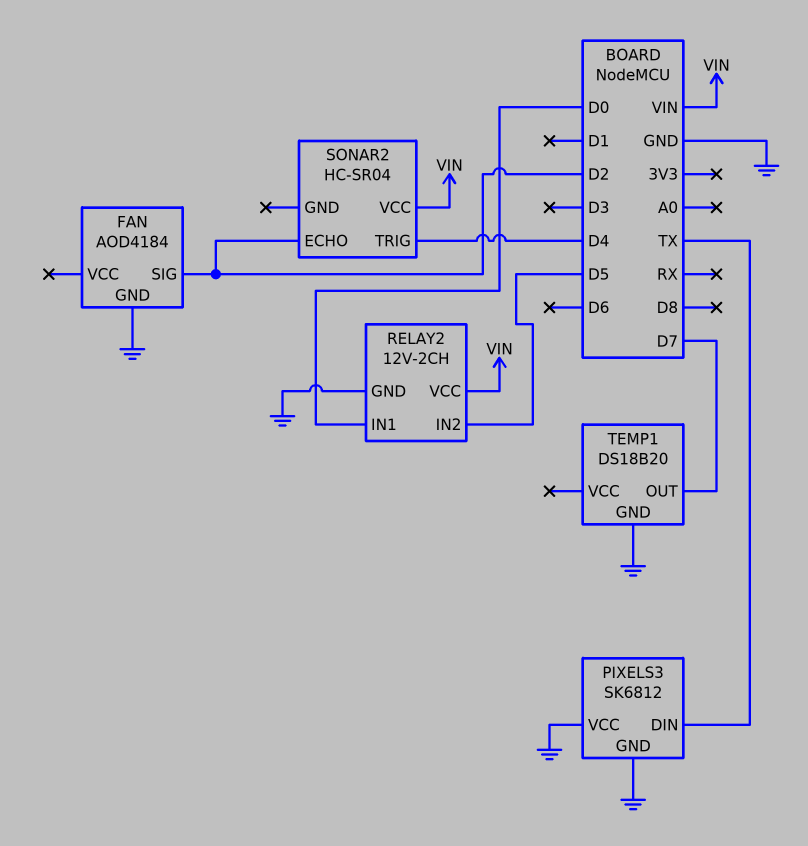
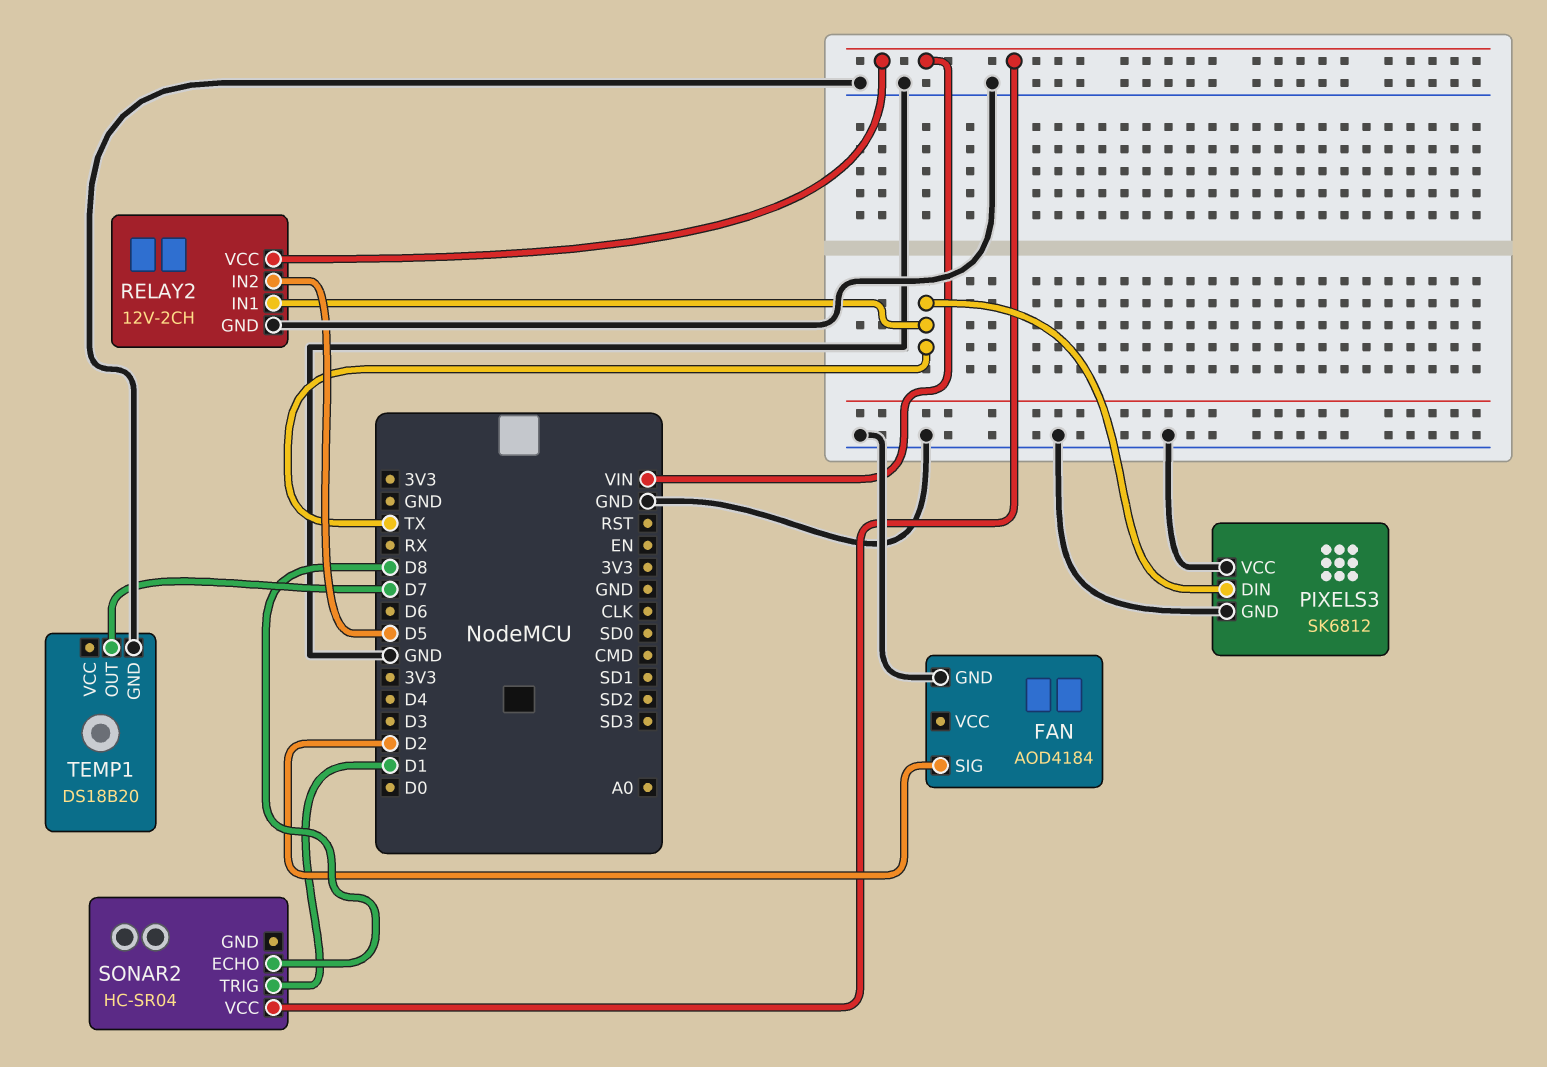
RELAY2 pin IN1: D0 -> TX
SONAR2 pin ECHO: D2 -> D8
SONAR2 pin TRIG: D4 -> D1

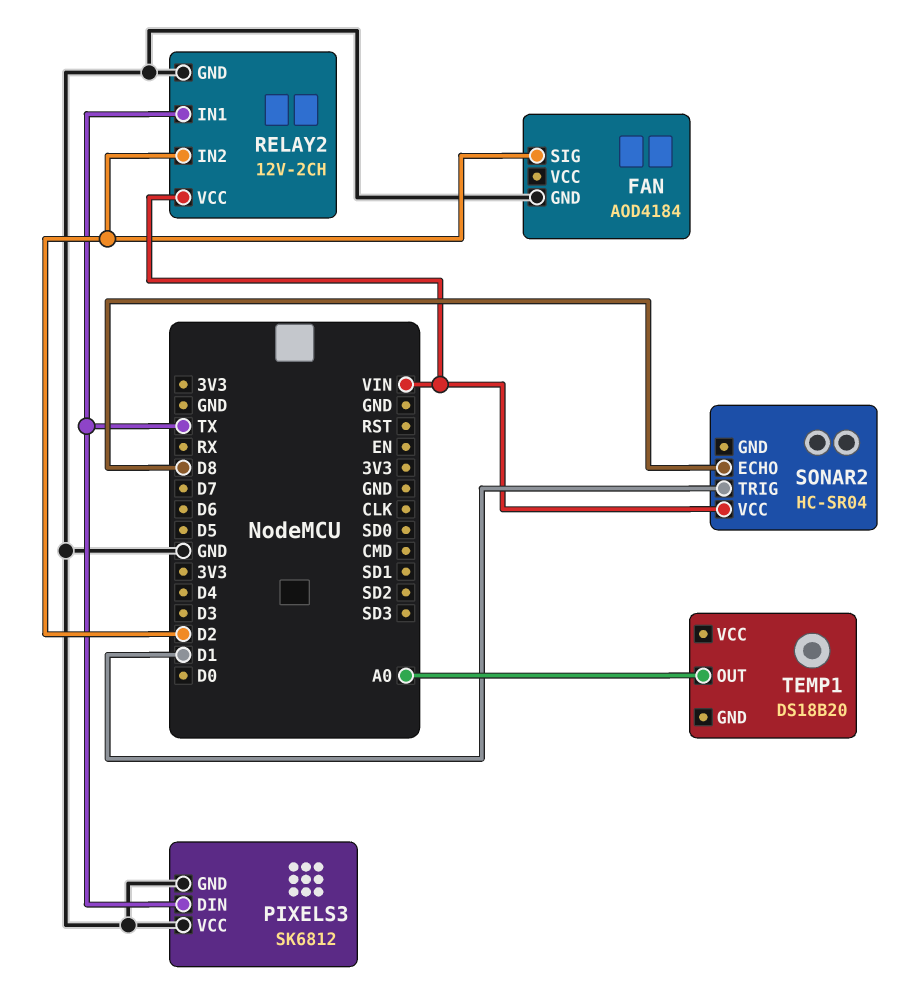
RELAY2 pin IN2: D5 -> D2
TEMP1 pin GND: GND -> none
TEMP1 pin OUT: D7 -> A0

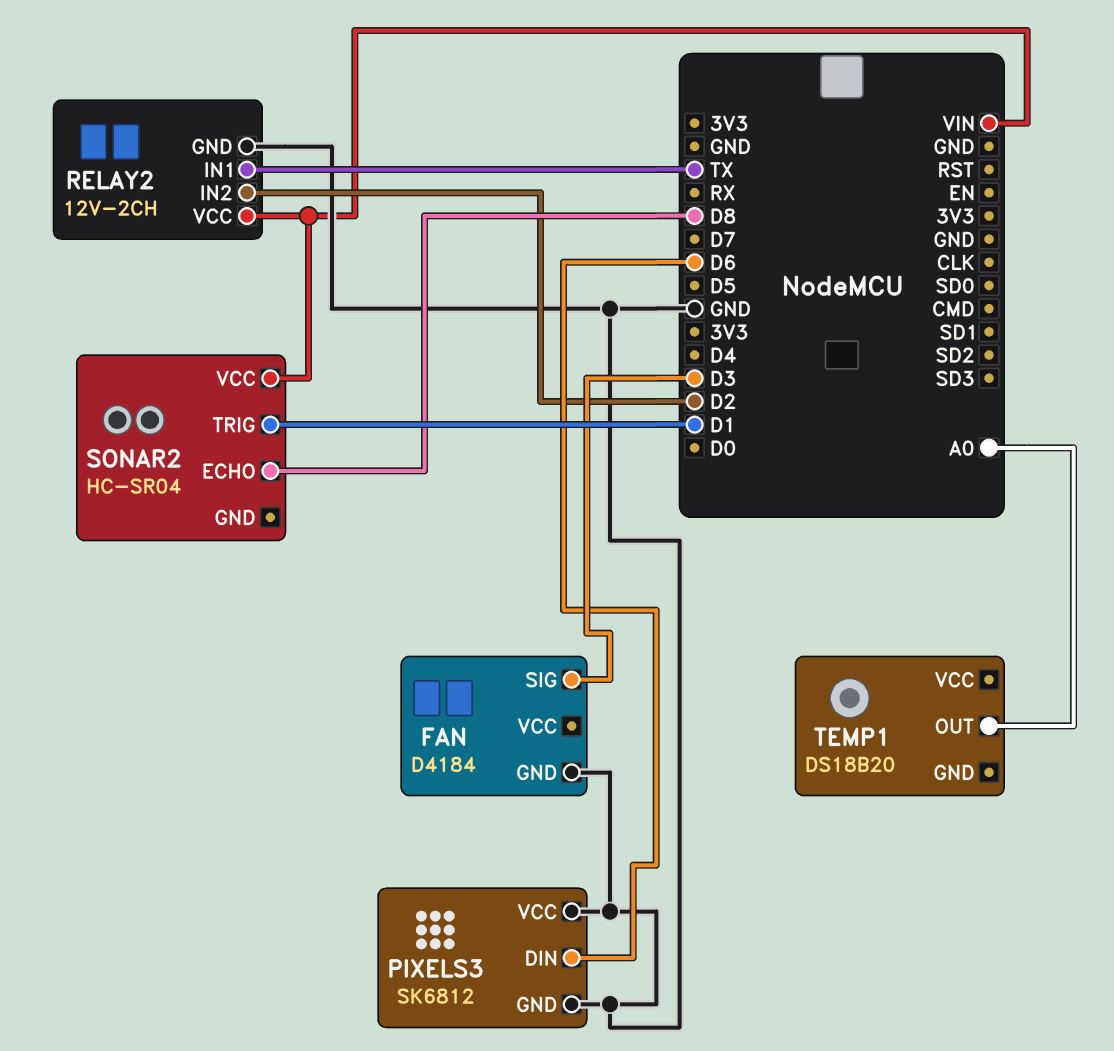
FAN: AOD4184 -> D4184
FAN pin SIG: D2 -> D3
PIXELS3 pin DIN: TX -> D6

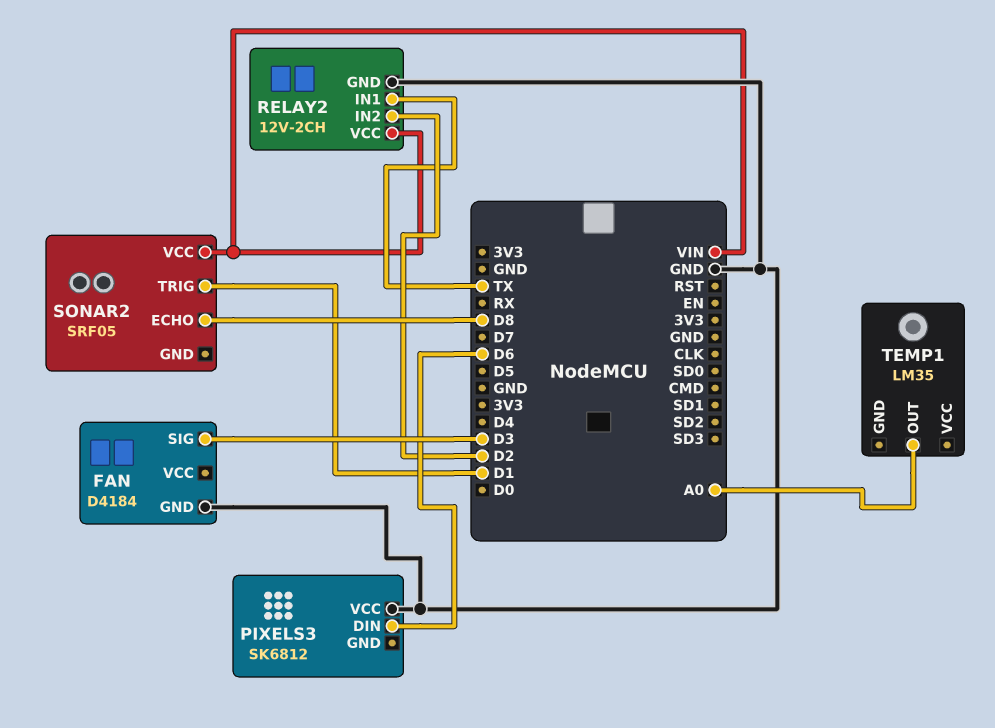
PIXELS3 pin GND: GND -> none
SONAR2: HC-SR04 -> SRF05
TEMP1: DS18B20 -> LM35

